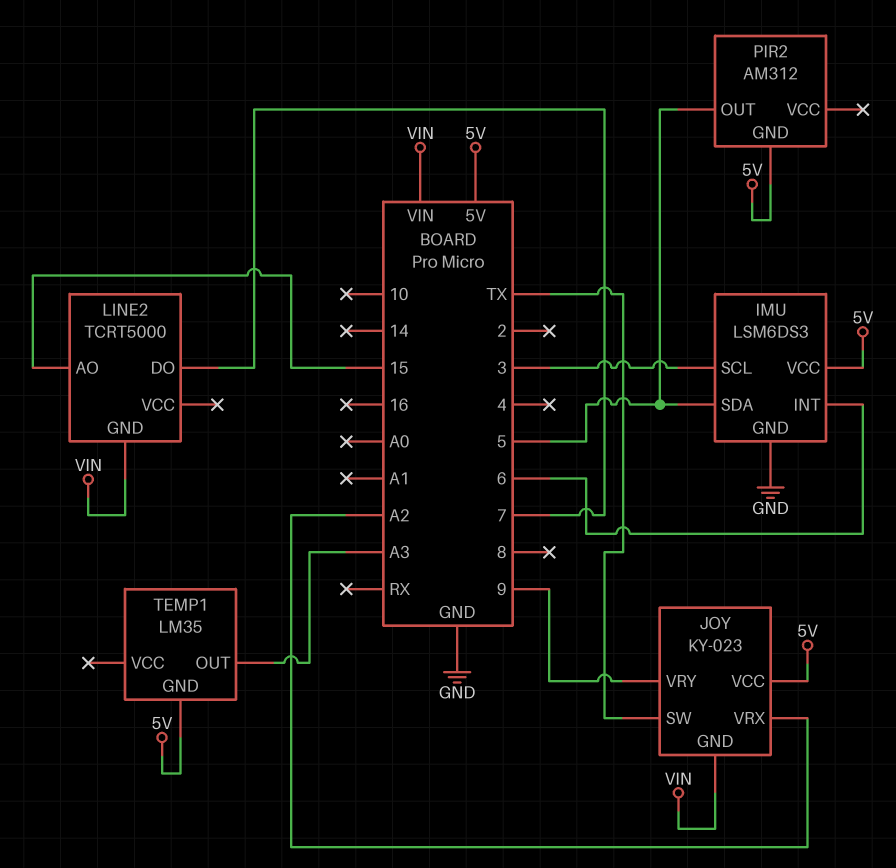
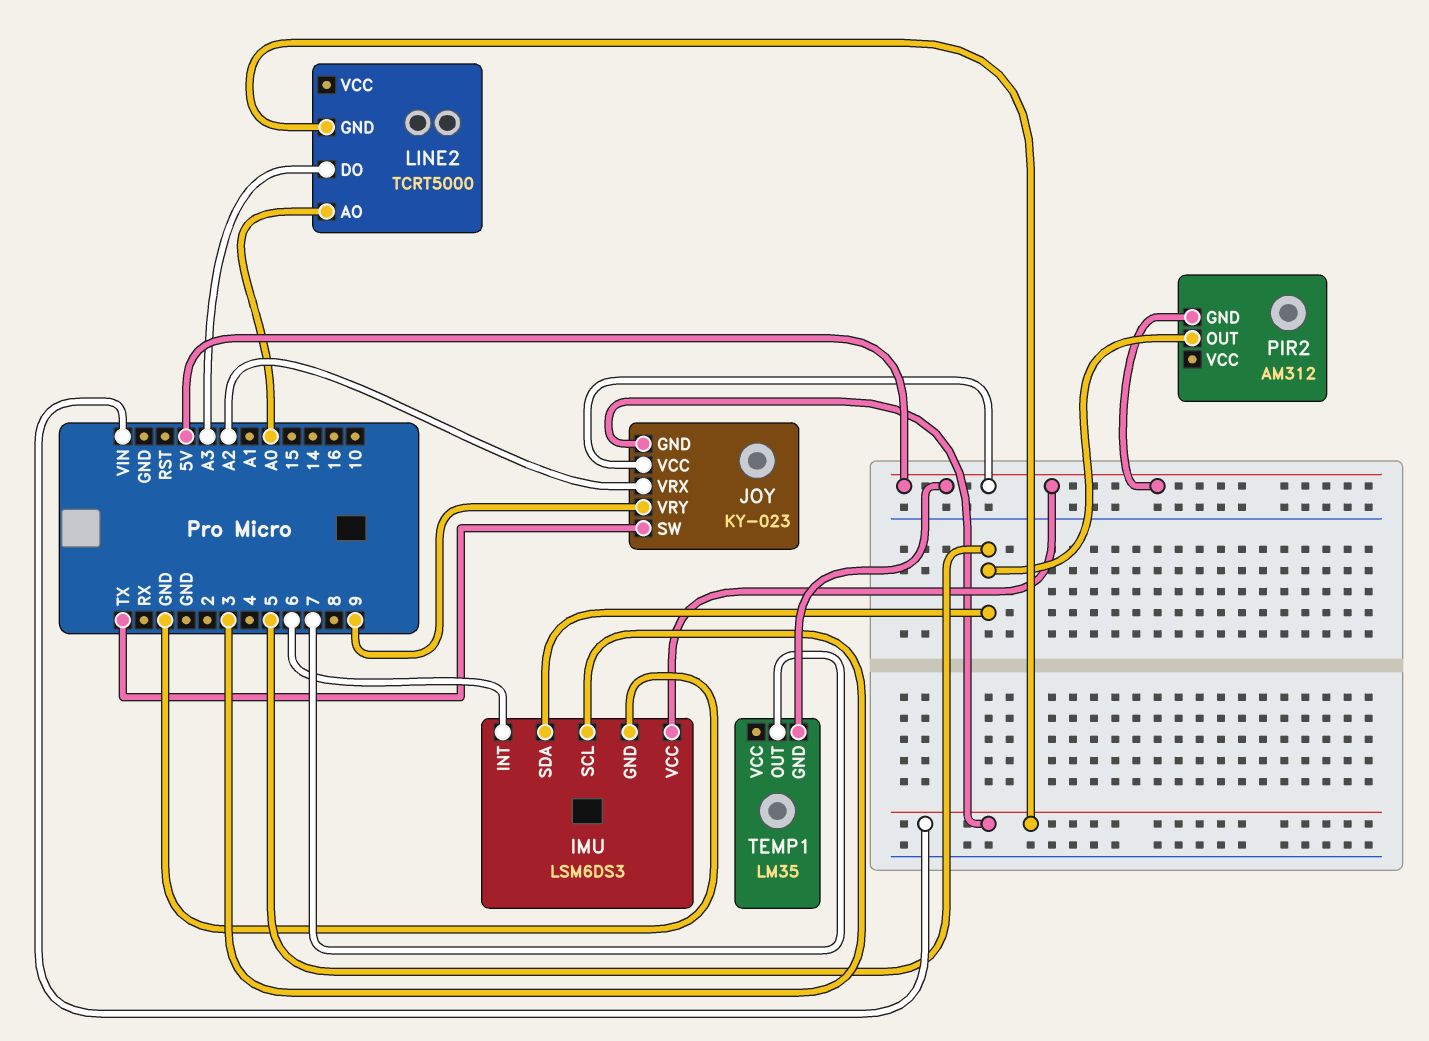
LINE2 pin AO: 15 -> A0
LINE2 pin DO: 7 -> A3
TEMP1 pin OUT: A3 -> 7

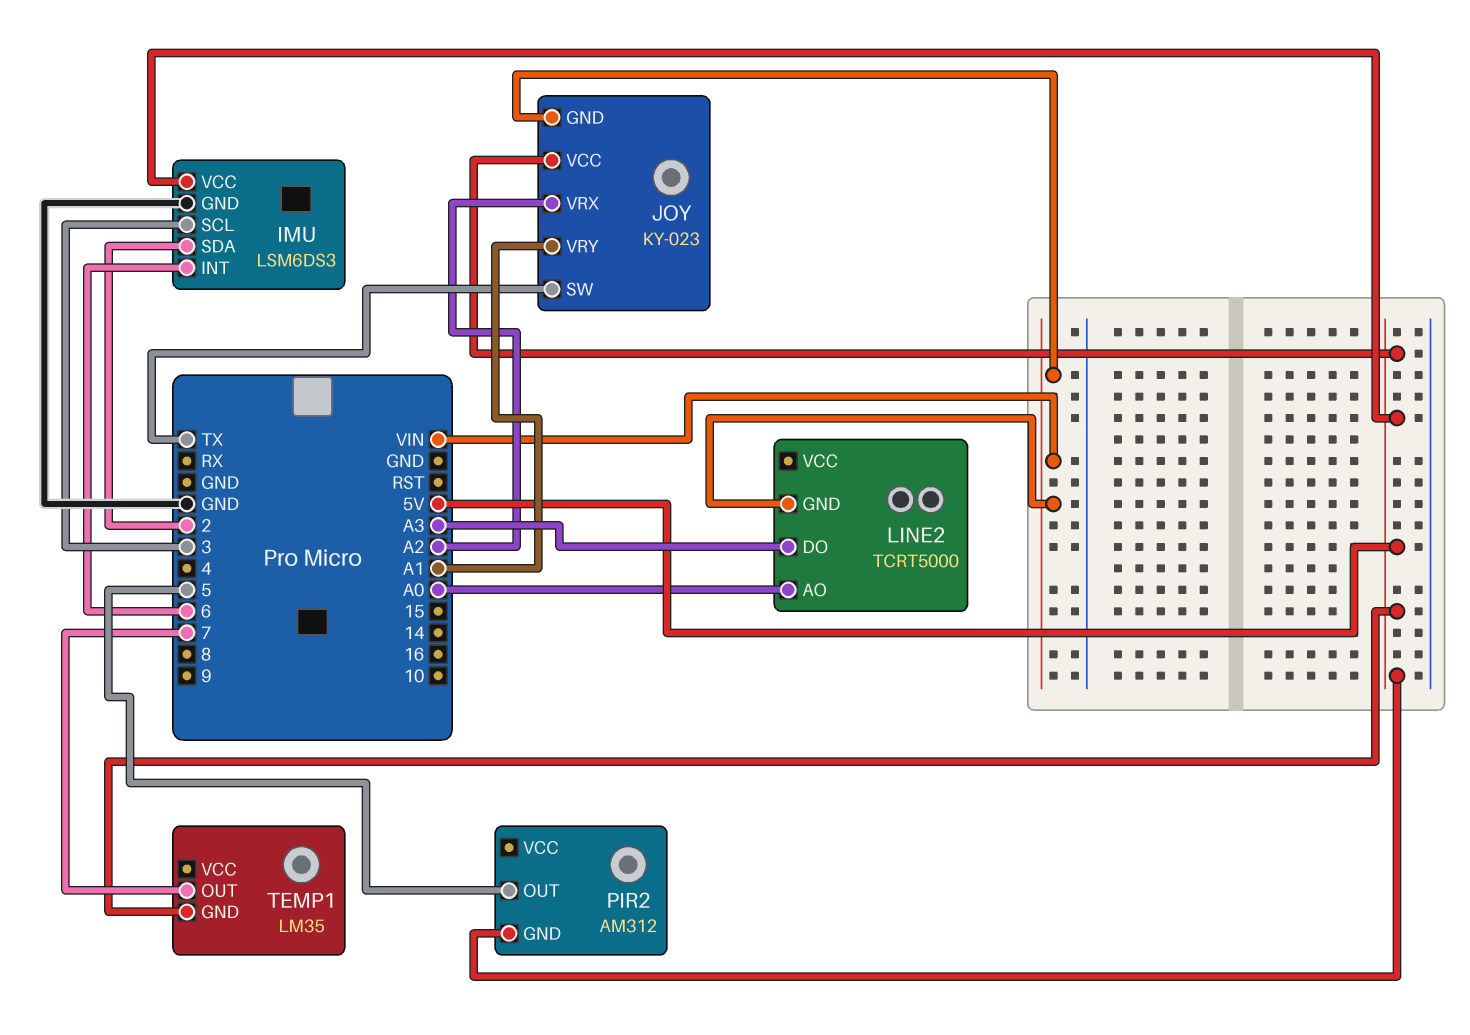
IMU pin SDA: 5 -> 2
JOY pin VRY: 9 -> A1

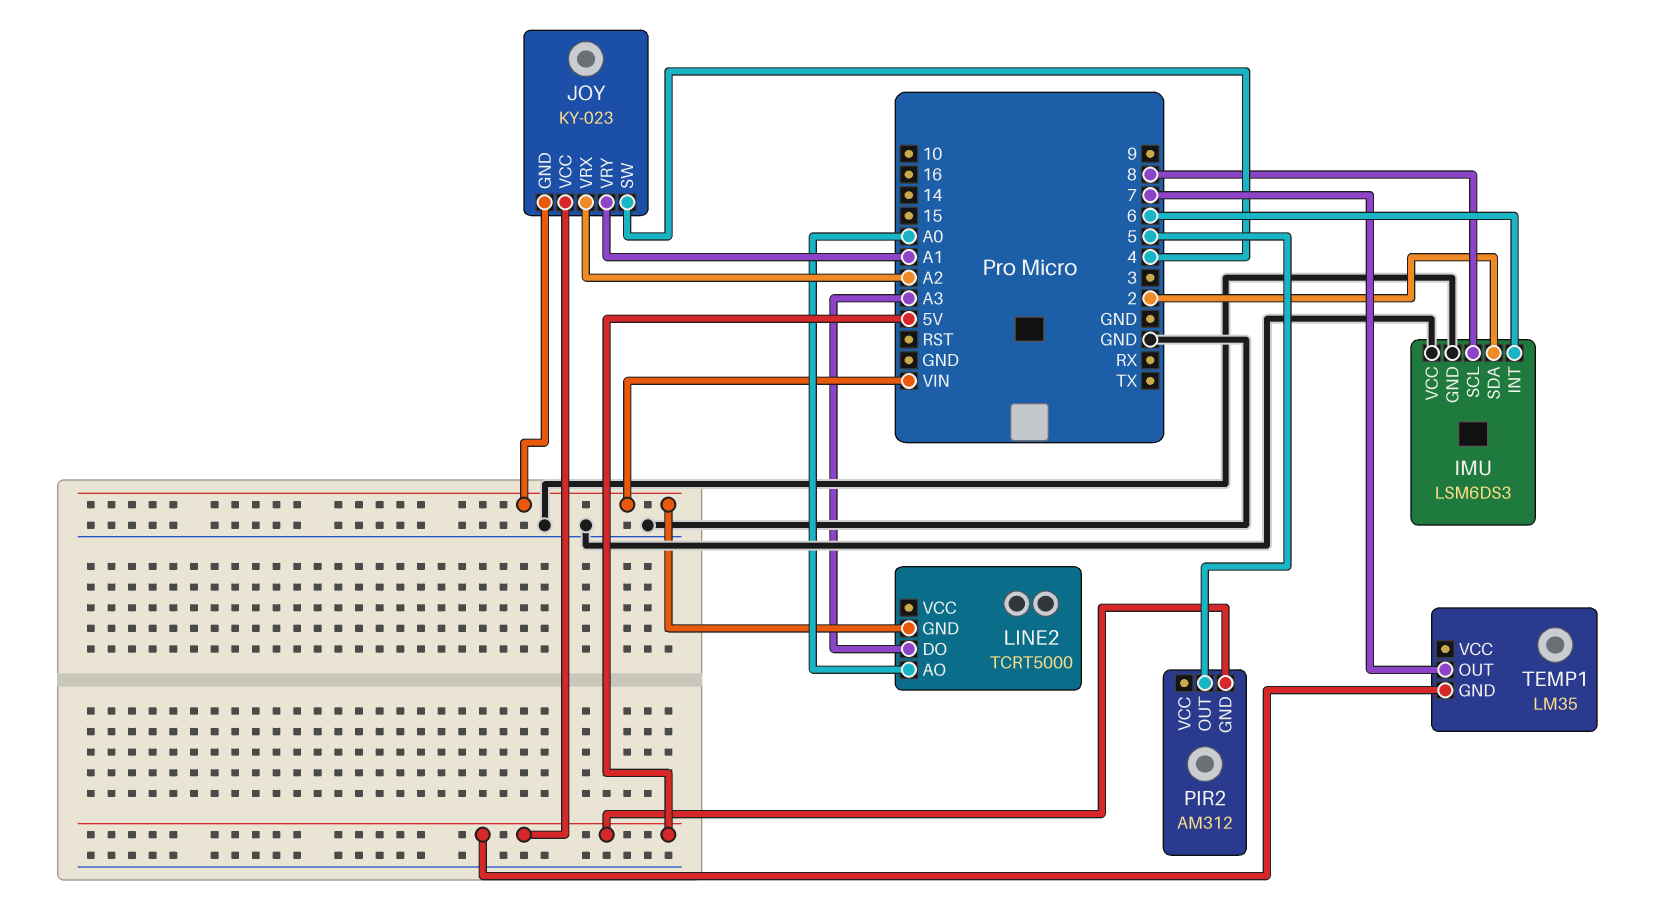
IMU pin SCL: 3 -> 8
IMU pin VCC: 5V -> GND
JOY pin SW: TX -> 4

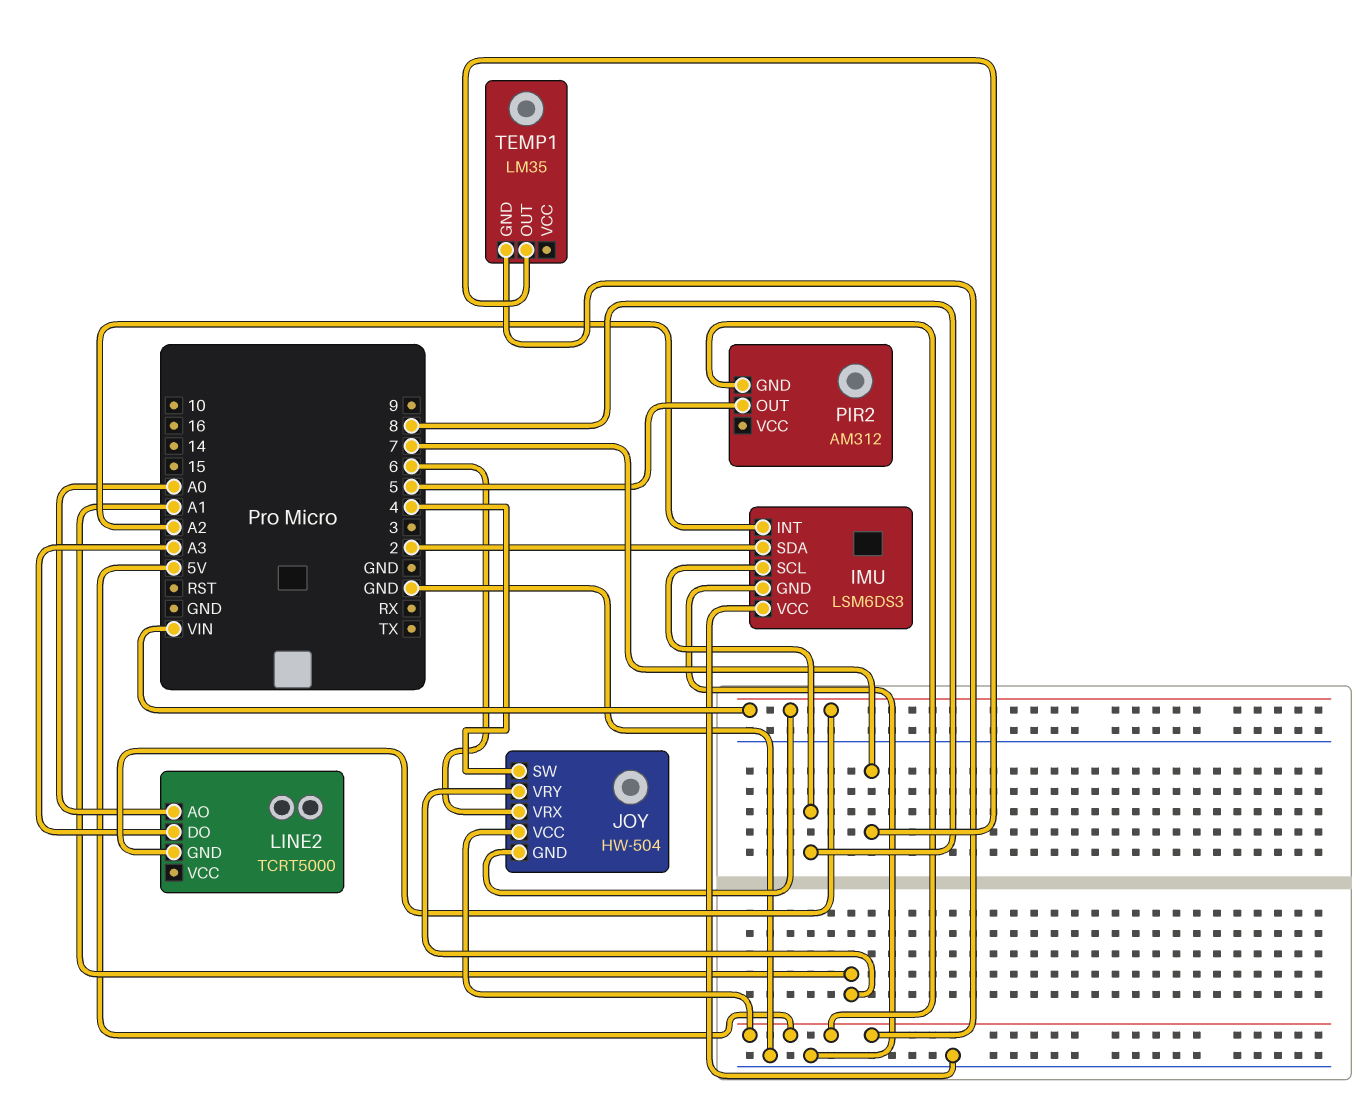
IMU pin INT: 6 -> A2
JOY: KY-023 -> HW-504
JOY pin VRX: A2 -> 6

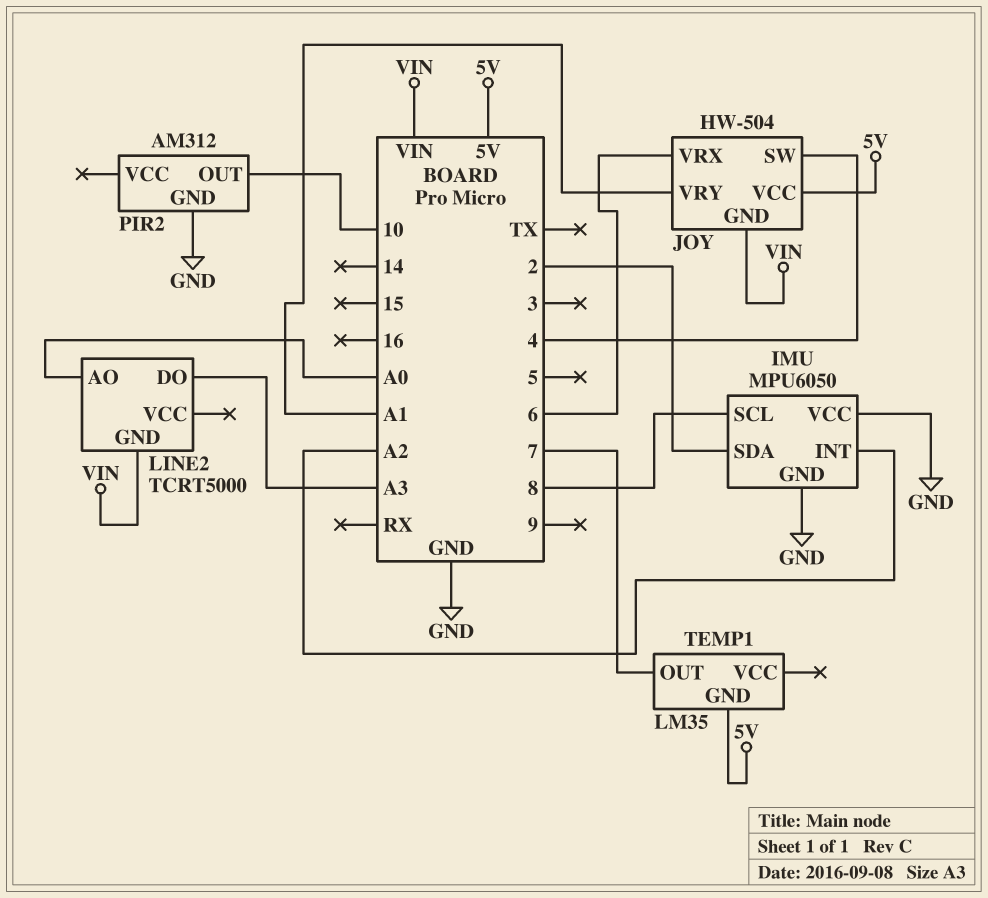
IMU: LSM6DS3 -> MPU6050
PIR2 pin GND: 5V -> GND
PIR2 pin OUT: 5 -> 10

